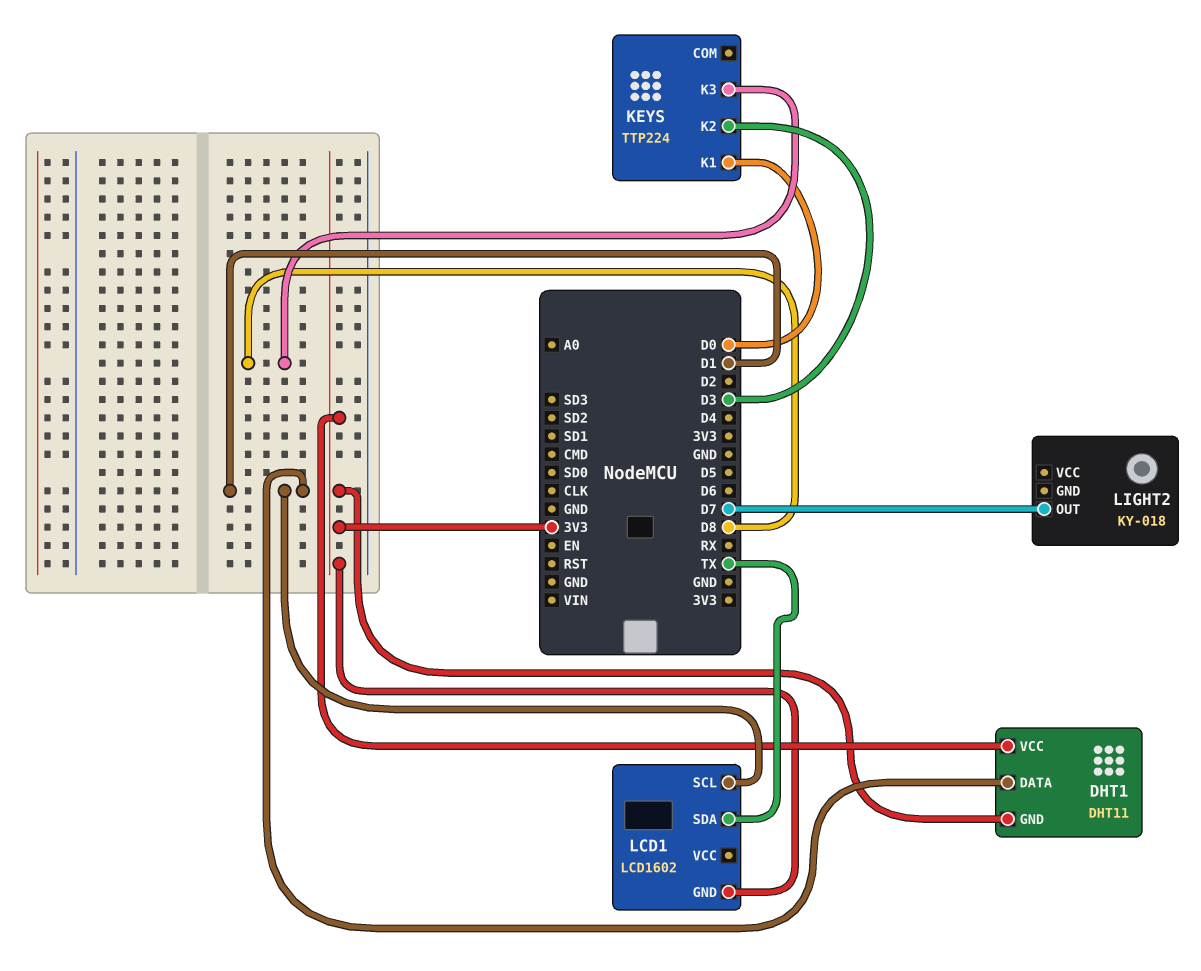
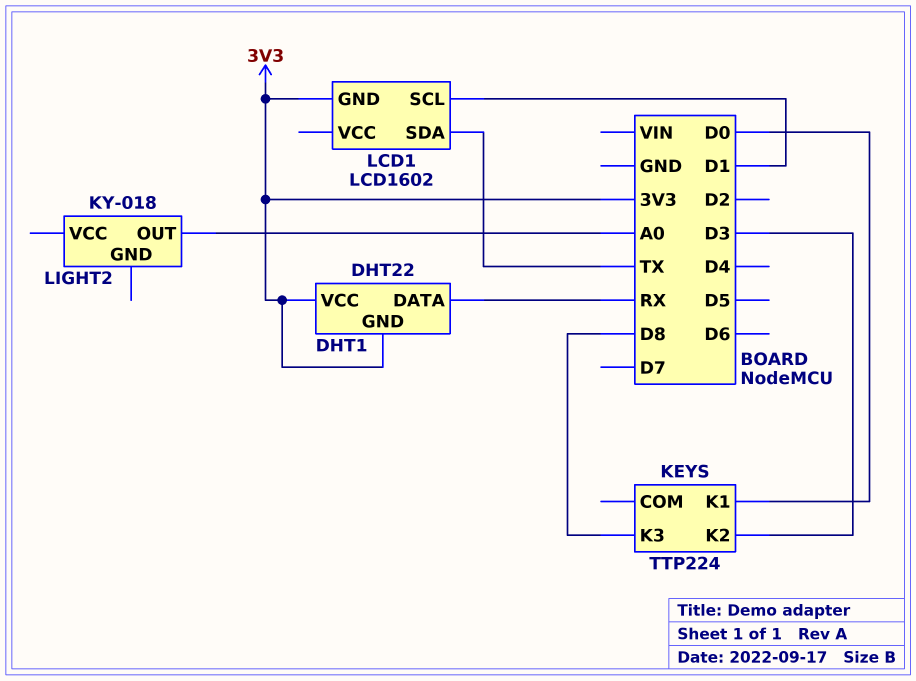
DHT1: DHT11 -> DHT22
DHT1 pin DATA: D1 -> RX
LIGHT2 pin OUT: D7 -> A0

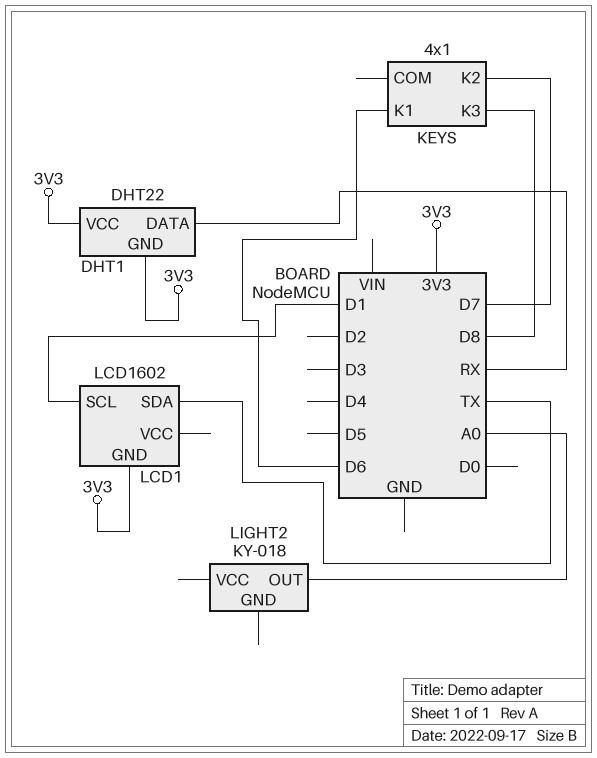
KEYS: TTP224 -> 4x1
KEYS pin K1: D0 -> D6
KEYS pin K2: D3 -> D7

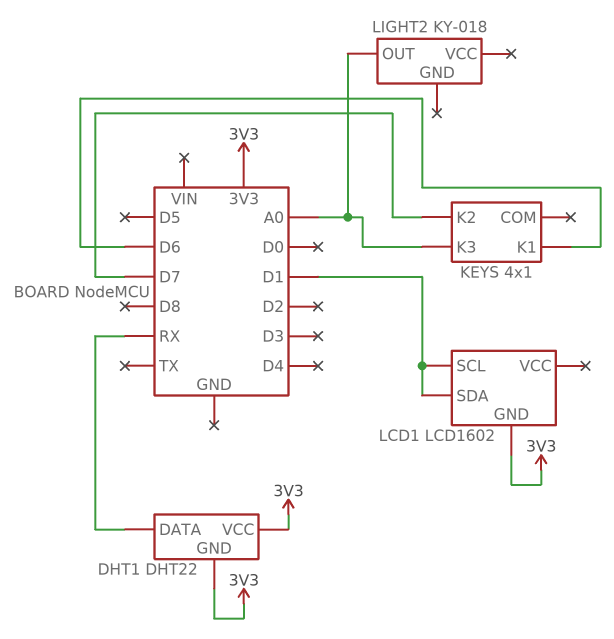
KEYS pin K3: D8 -> A0
LCD1 pin SDA: TX -> D1

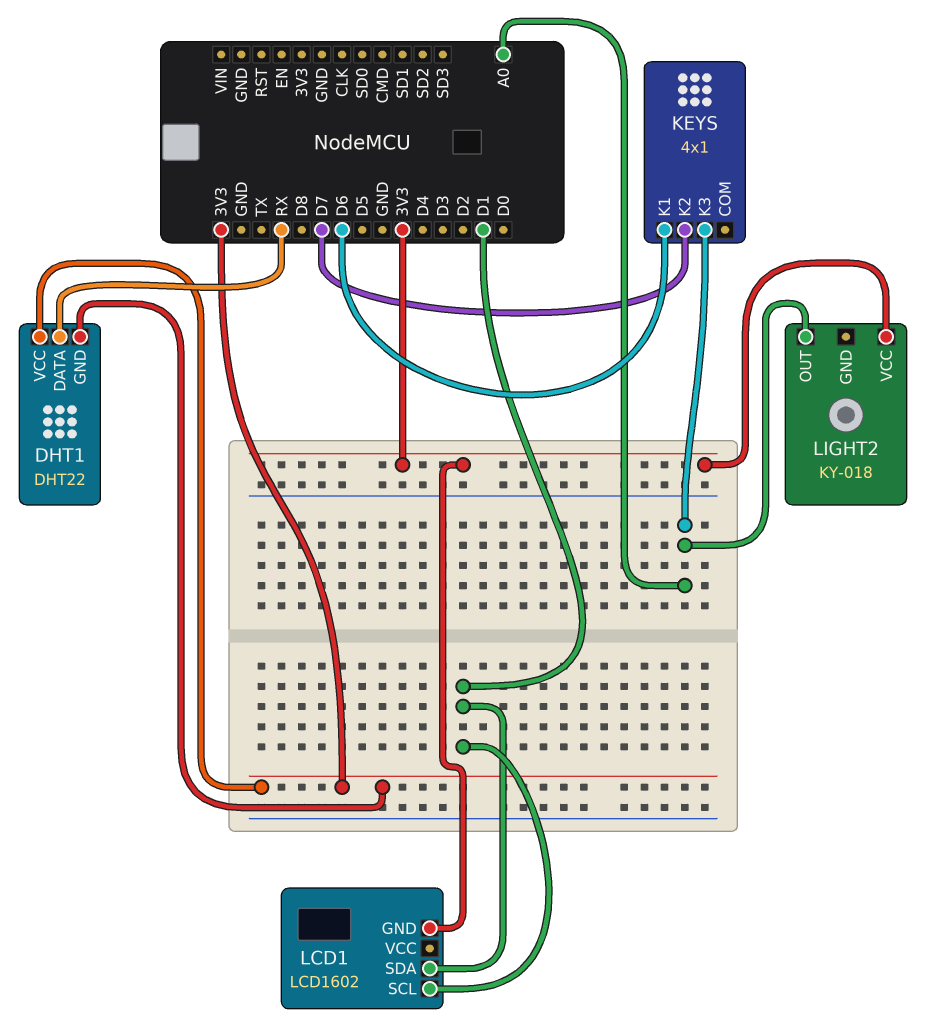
LIGHT2 pin VCC: none -> 3V3

